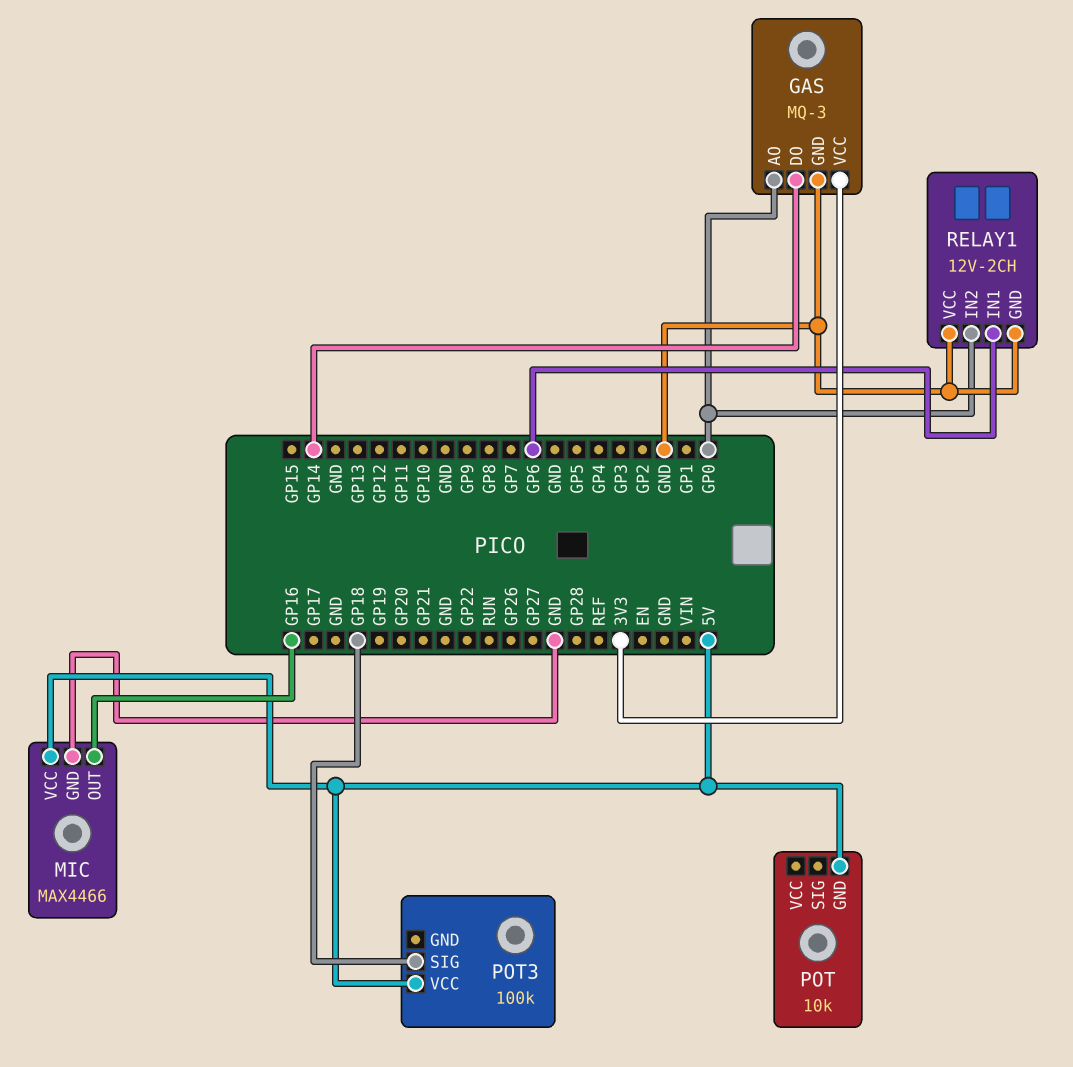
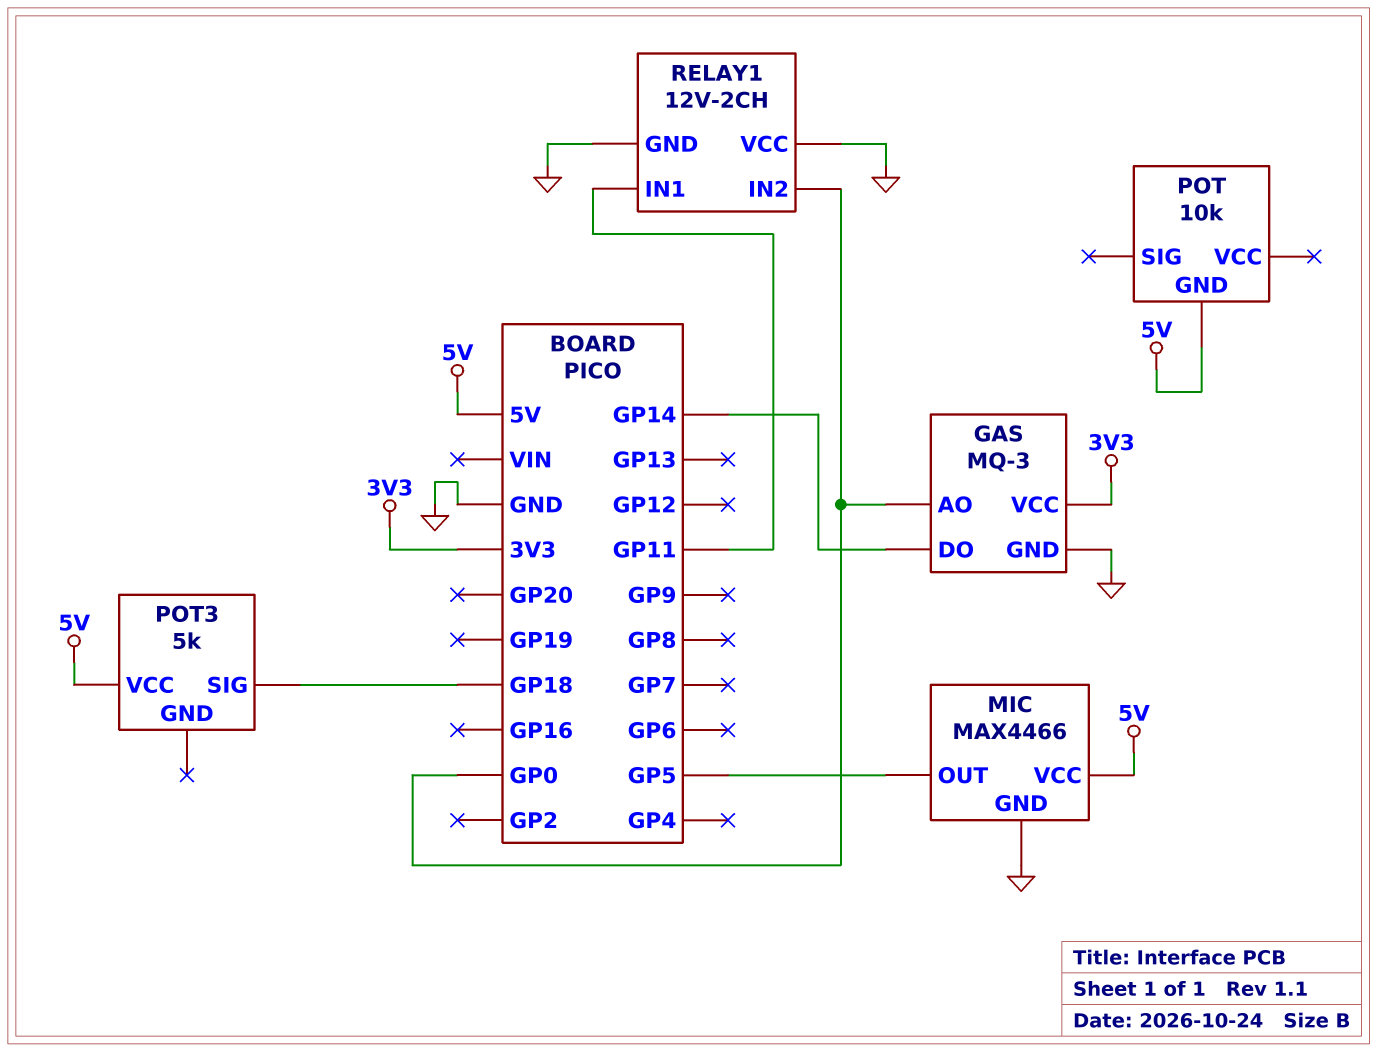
MIC pin OUT: GP16 -> GP5
POT3: 100k -> 5k
RELAY1 pin IN1: GP6 -> GP11

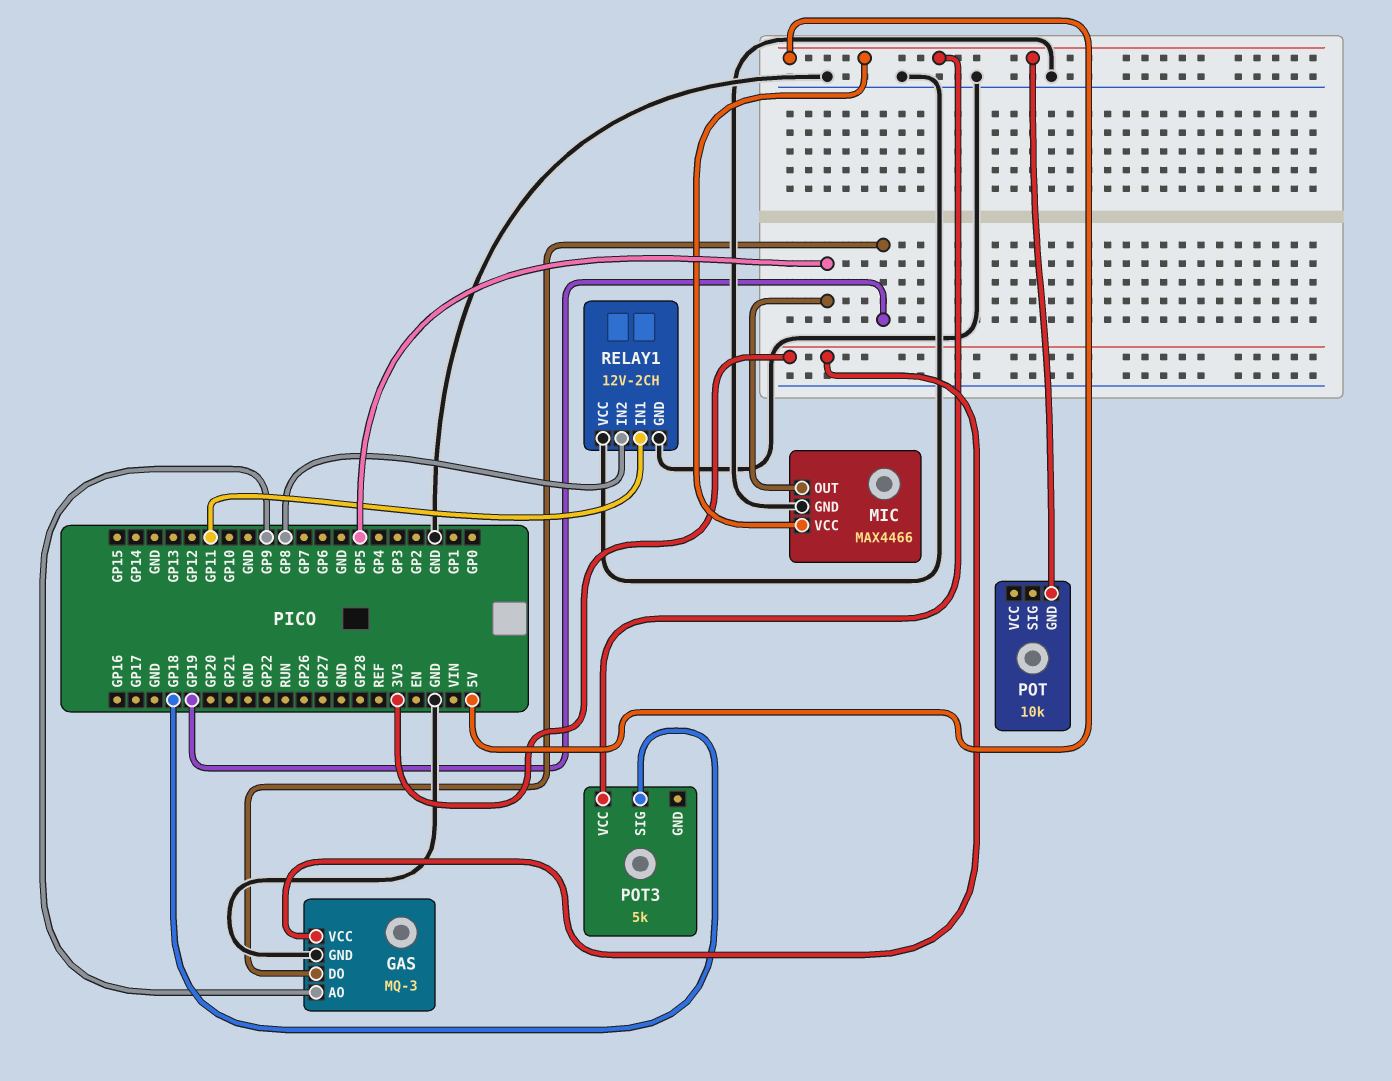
GAS pin AO: GP0 -> GP9
GAS pin DO: GP14 -> GP19
RELAY1 pin IN2: GP0 -> GP8

